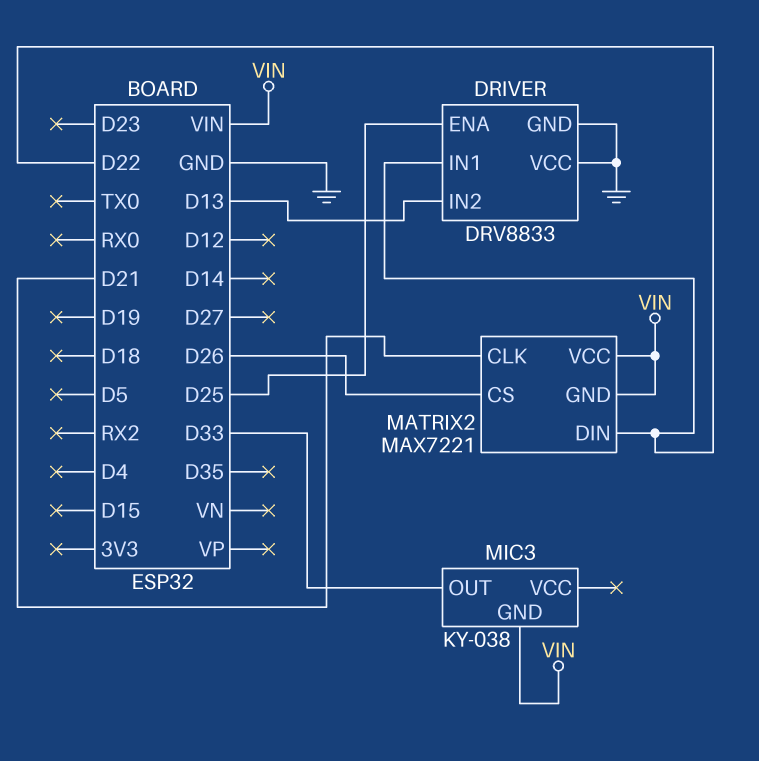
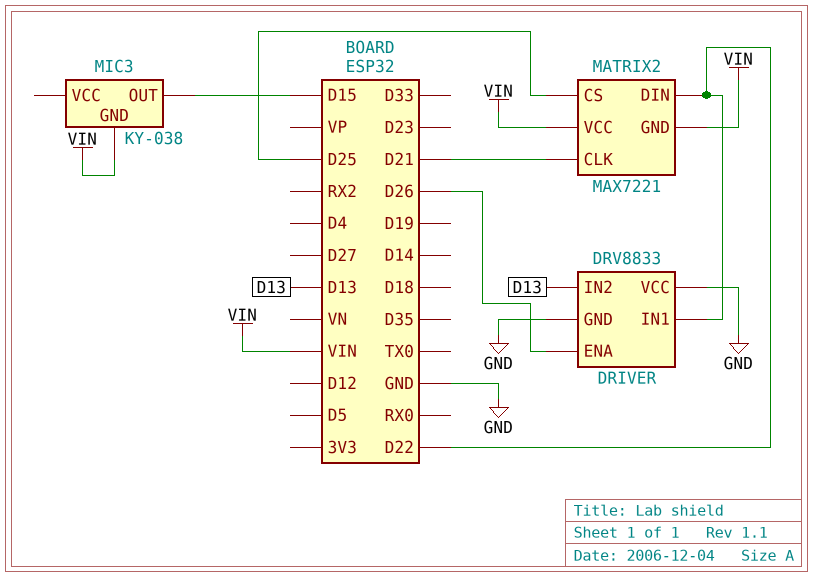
DRIVER pin ENA: D25 -> D26
MATRIX2 pin CS: D26 -> D25
MIC3 pin OUT: D33 -> D15

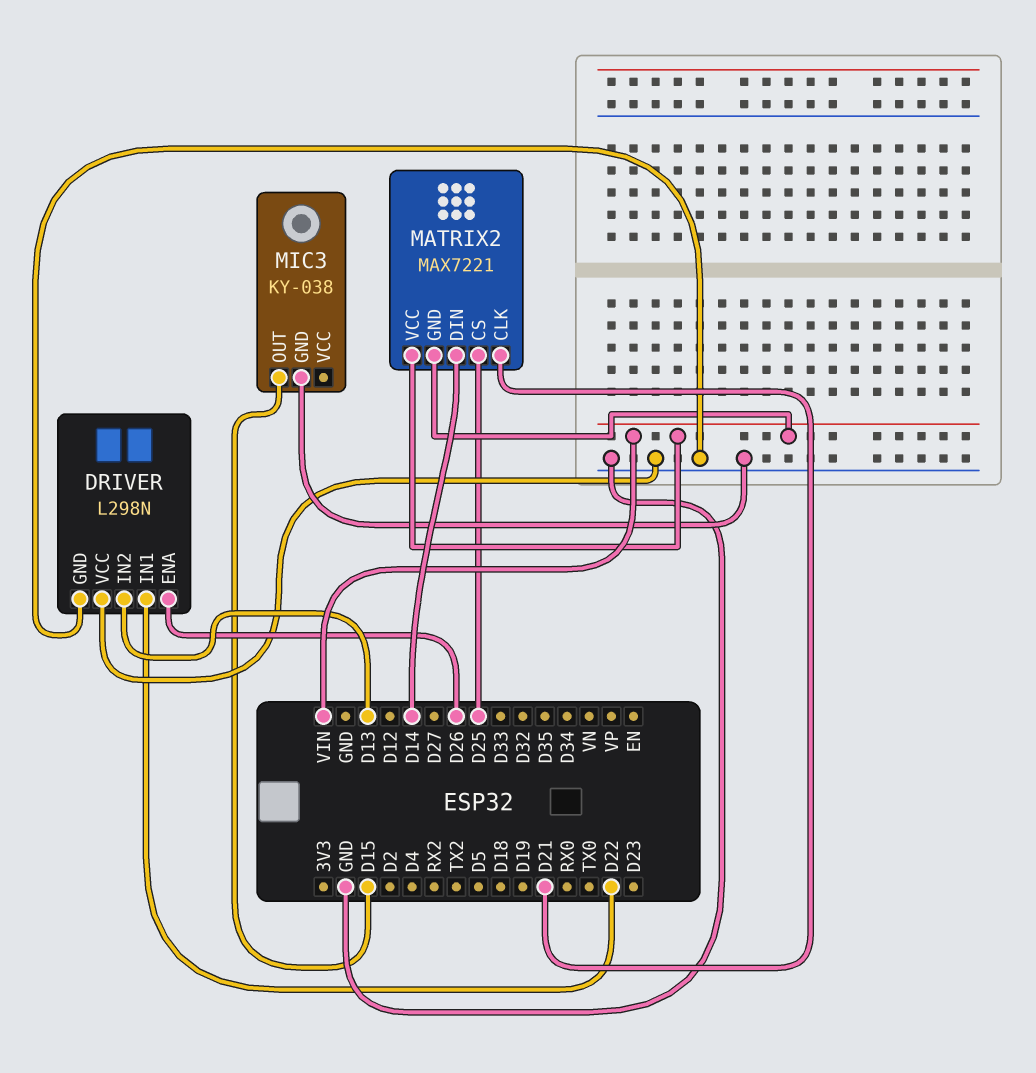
DRIVER: DRV8833 -> L298N
MATRIX2 pin DIN: D22 -> D14
MIC3 pin GND: VIN -> GND

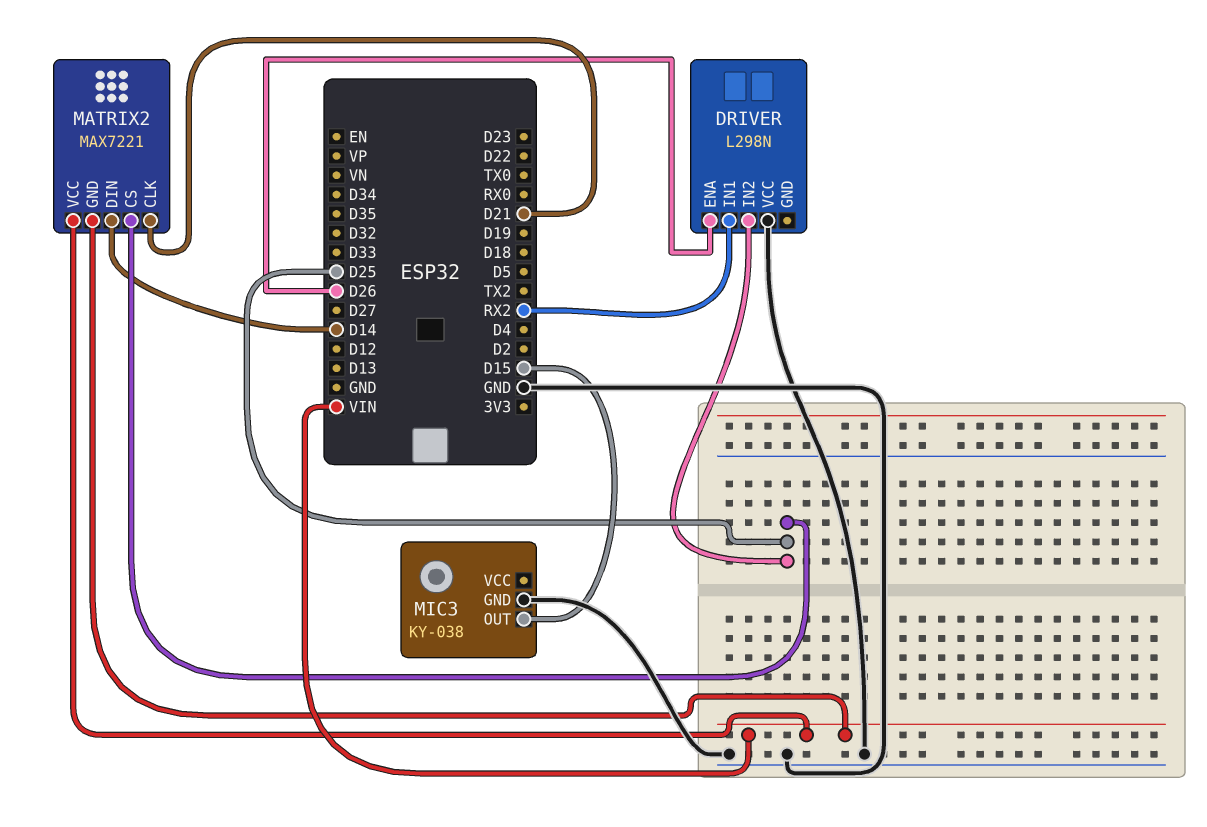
DRIVER pin GND: GND -> none
DRIVER pin IN1: D22 -> RX2
DRIVER pin IN2: D13 -> D25

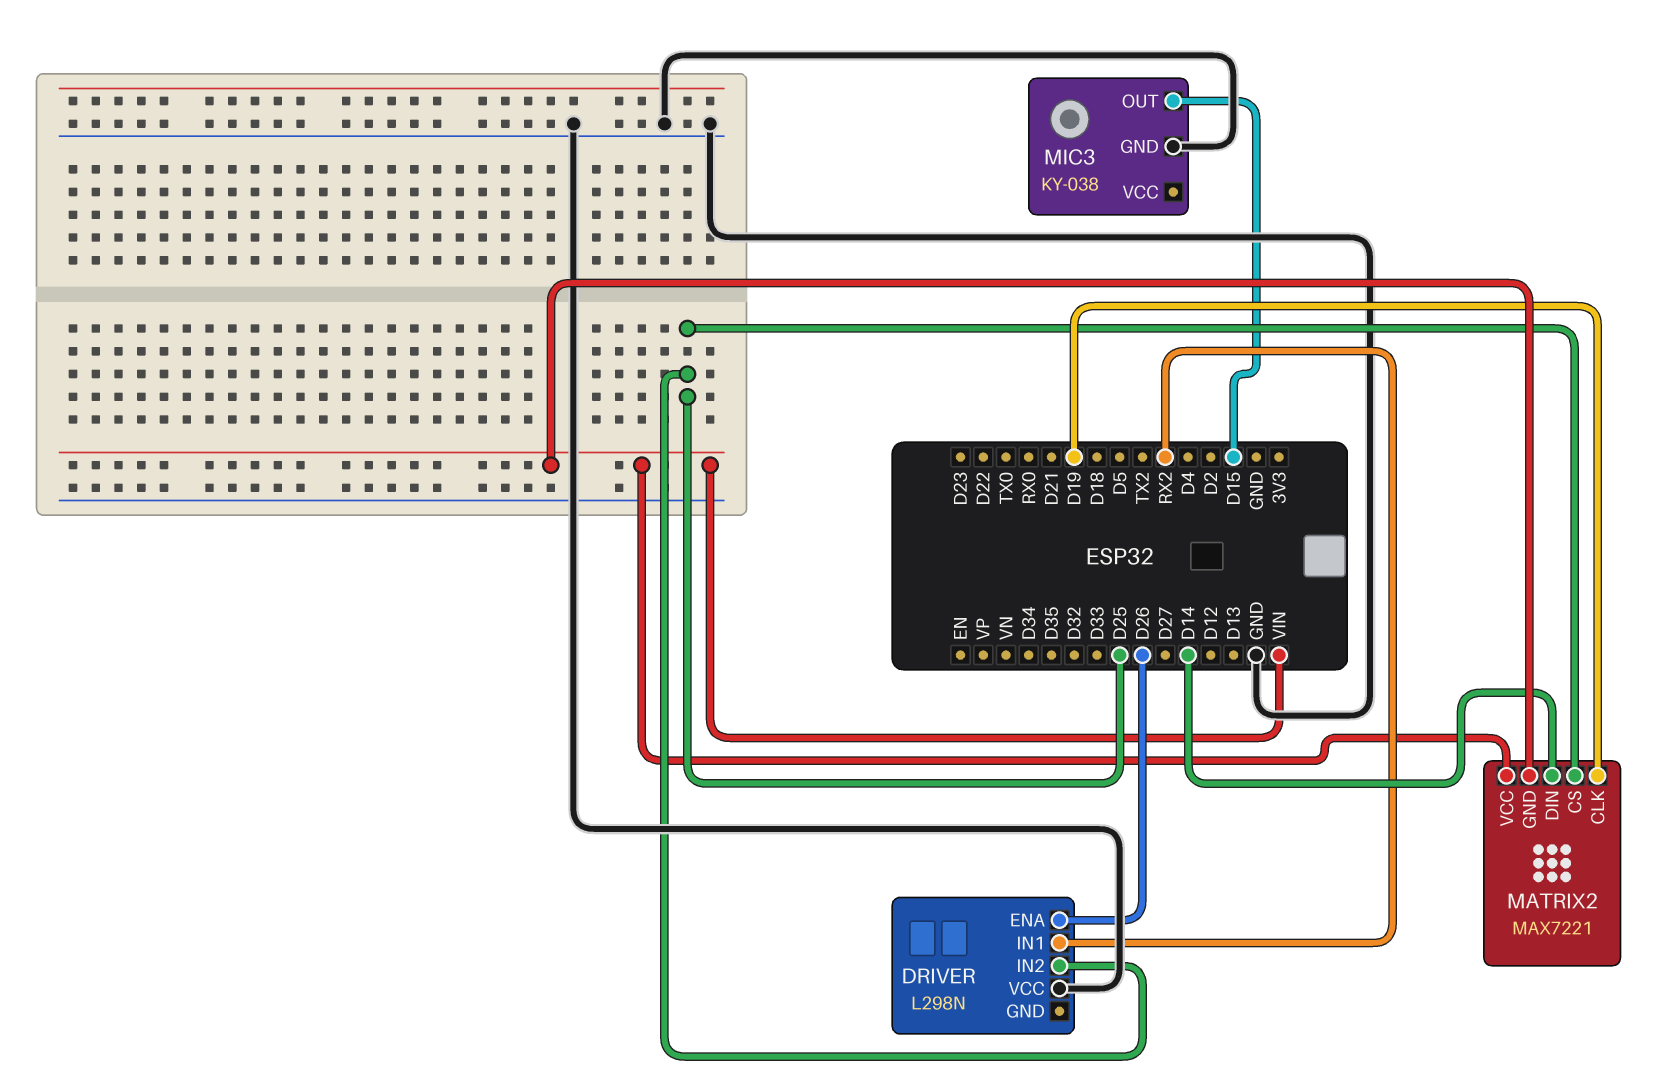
MATRIX2 pin CLK: D21 -> D19

